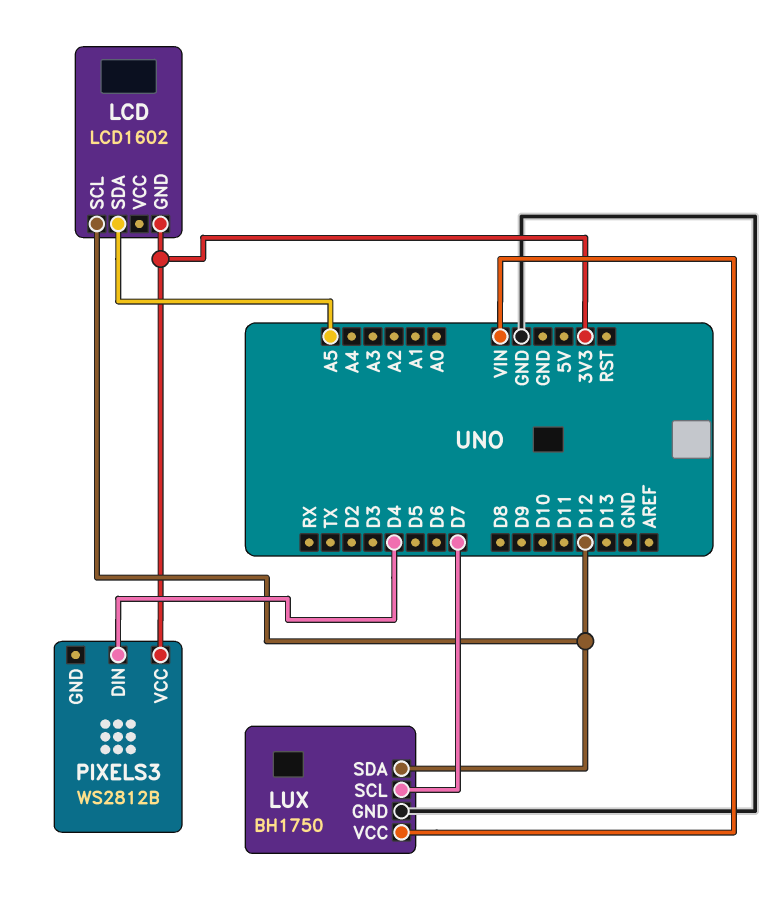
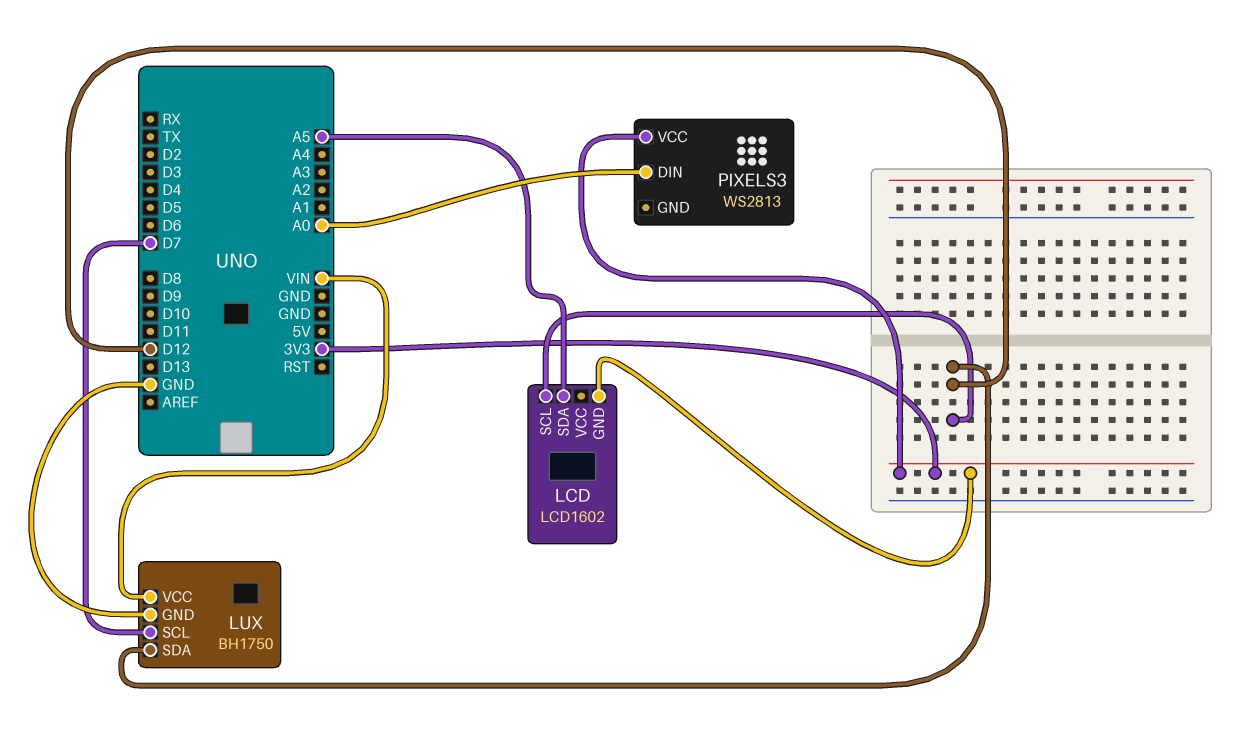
PIXELS3: WS2812B -> WS2813
PIXELS3 pin DIN: D4 -> A0

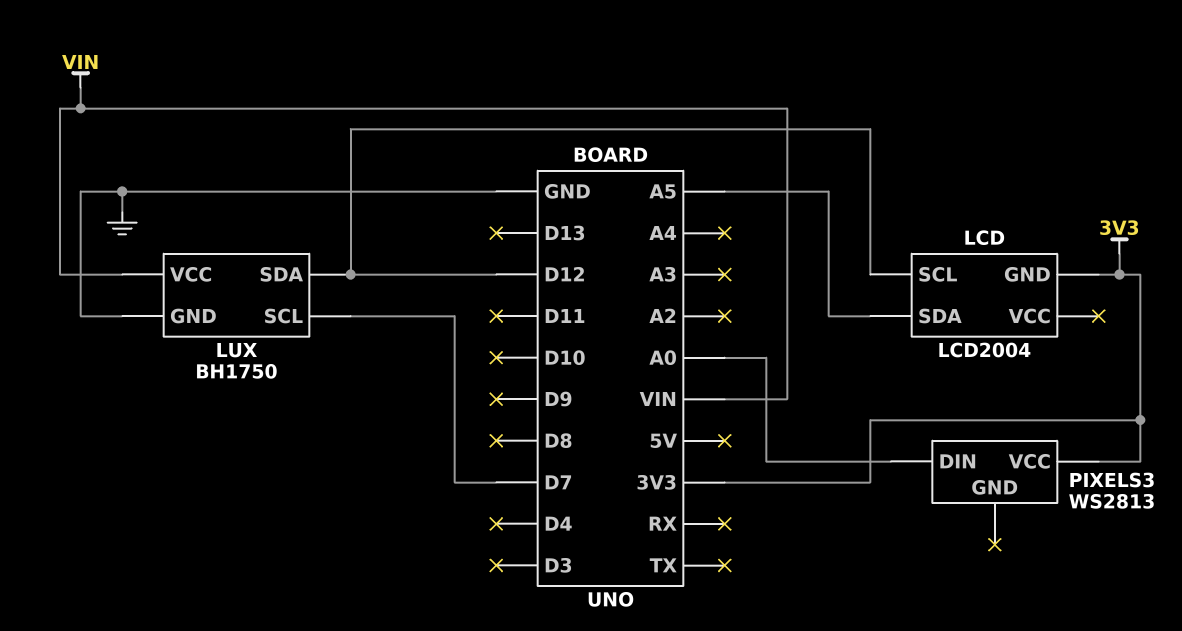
LCD: LCD1602 -> LCD2004

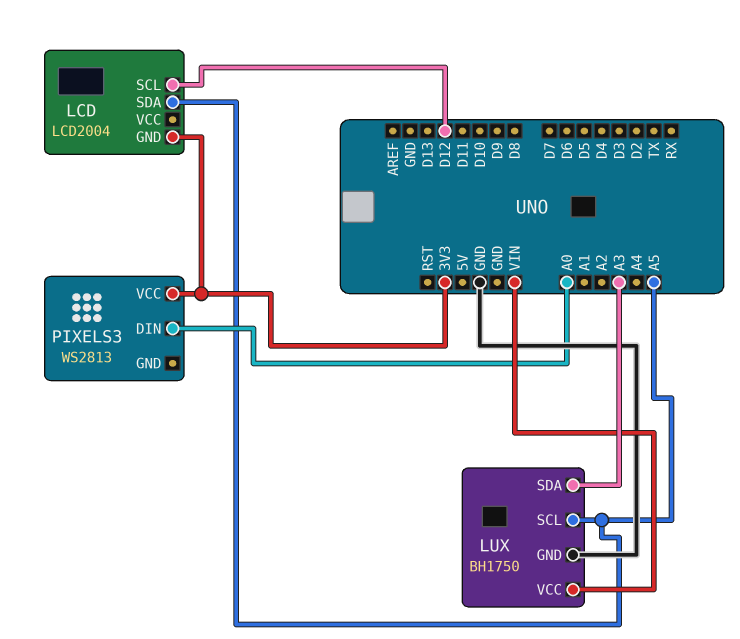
LUX pin SCL: D7 -> A5
LUX pin SDA: D12 -> A3

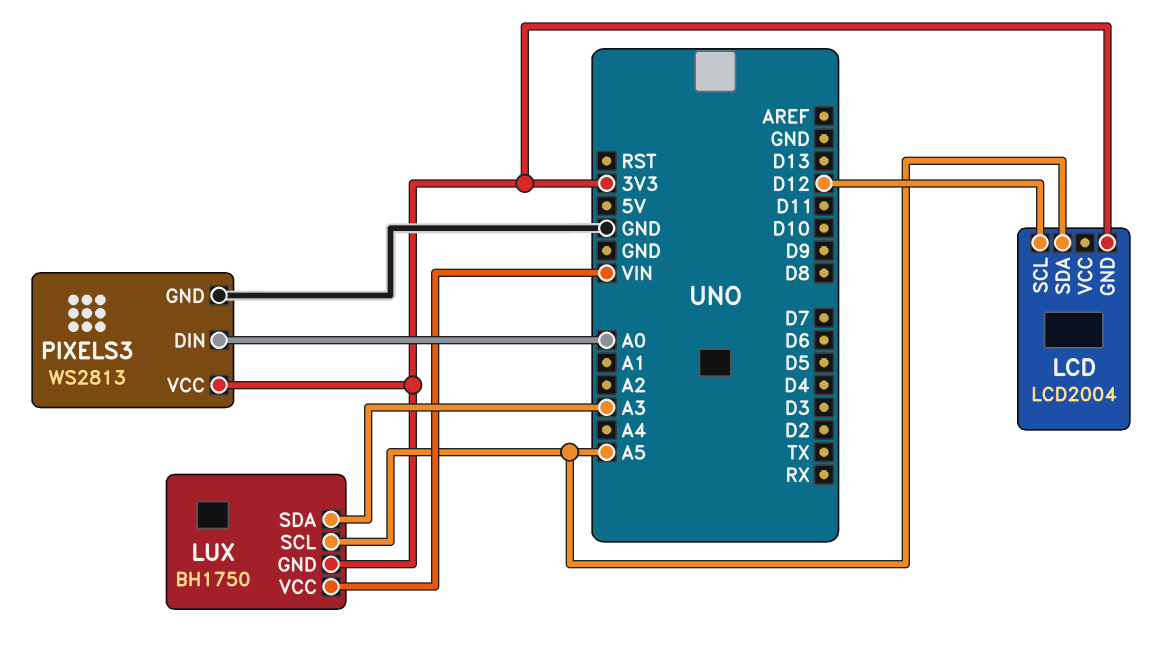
LUX pin GND: GND -> 3V3
PIXELS3 pin GND: none -> GND

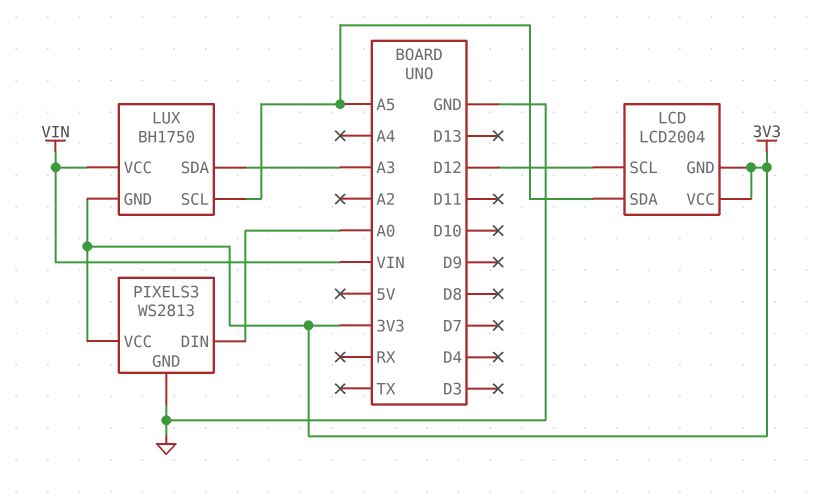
LCD pin VCC: none -> 3V3

